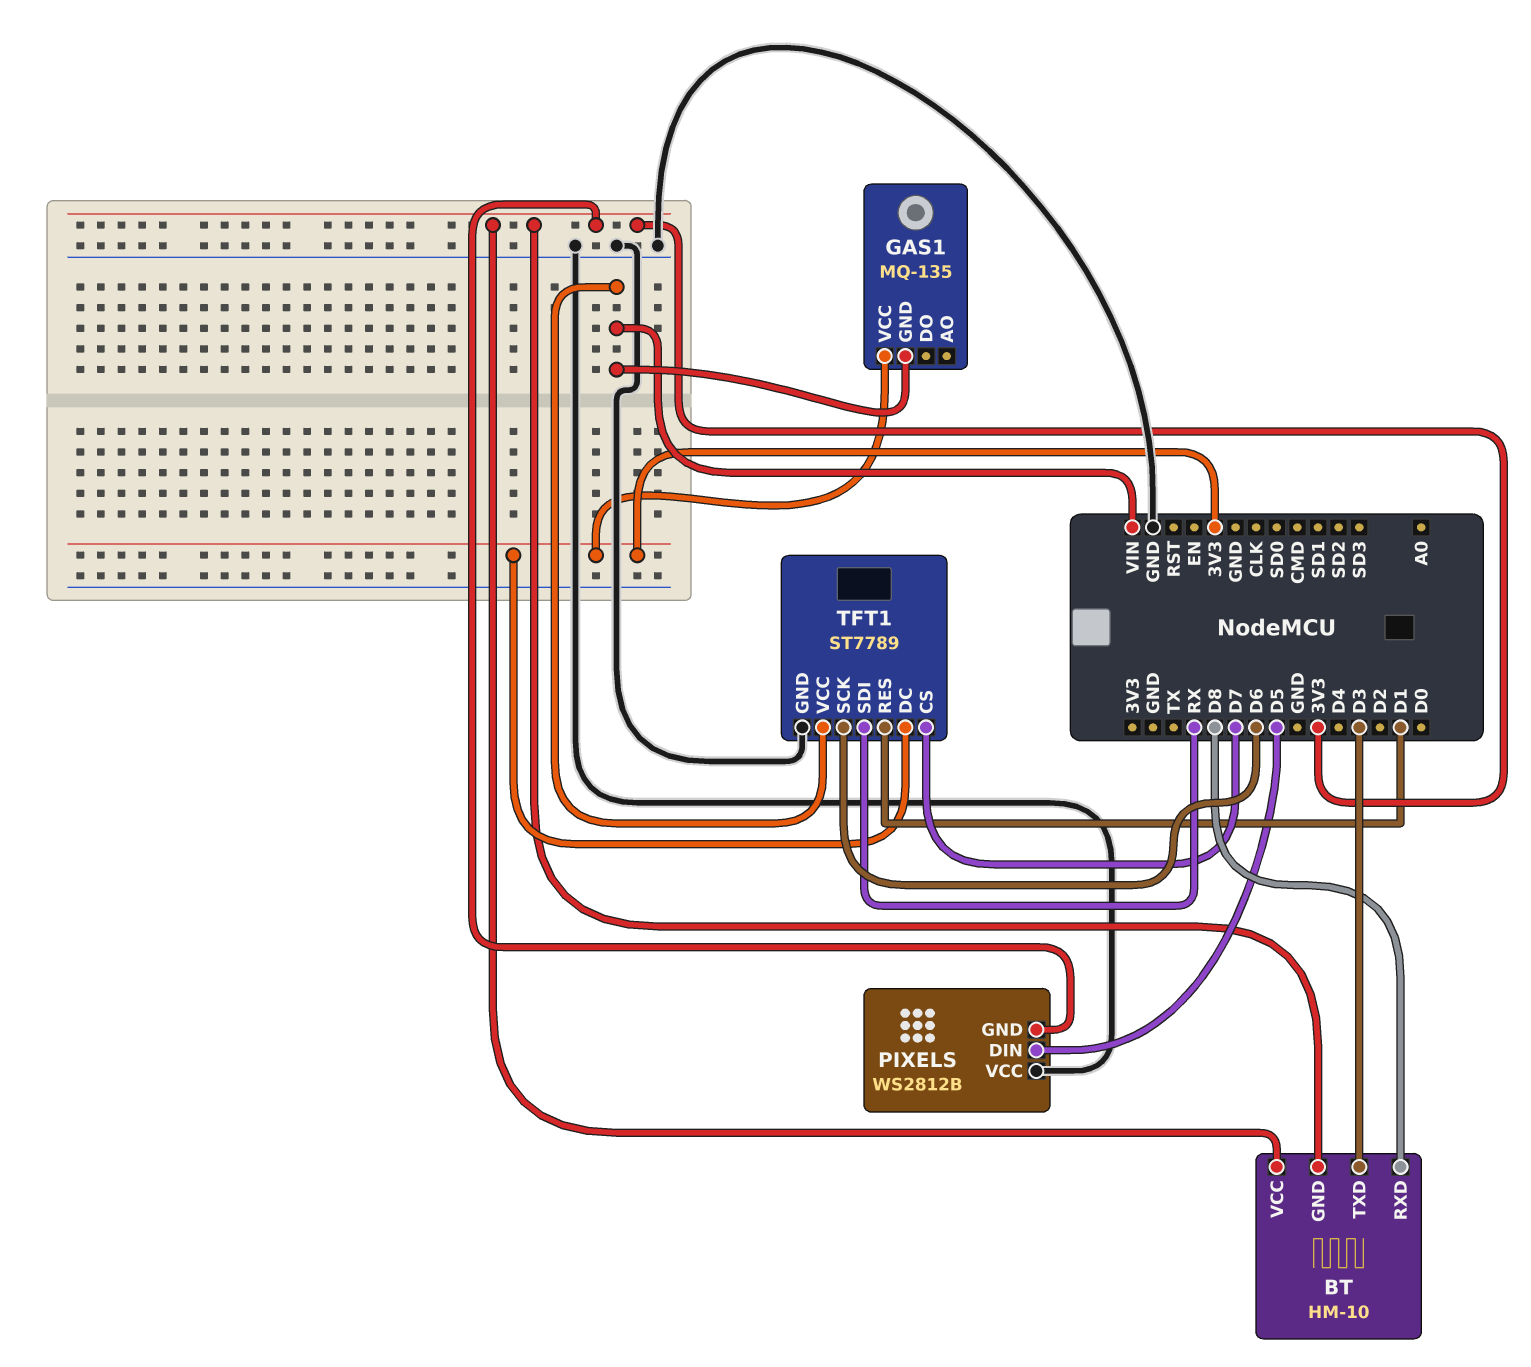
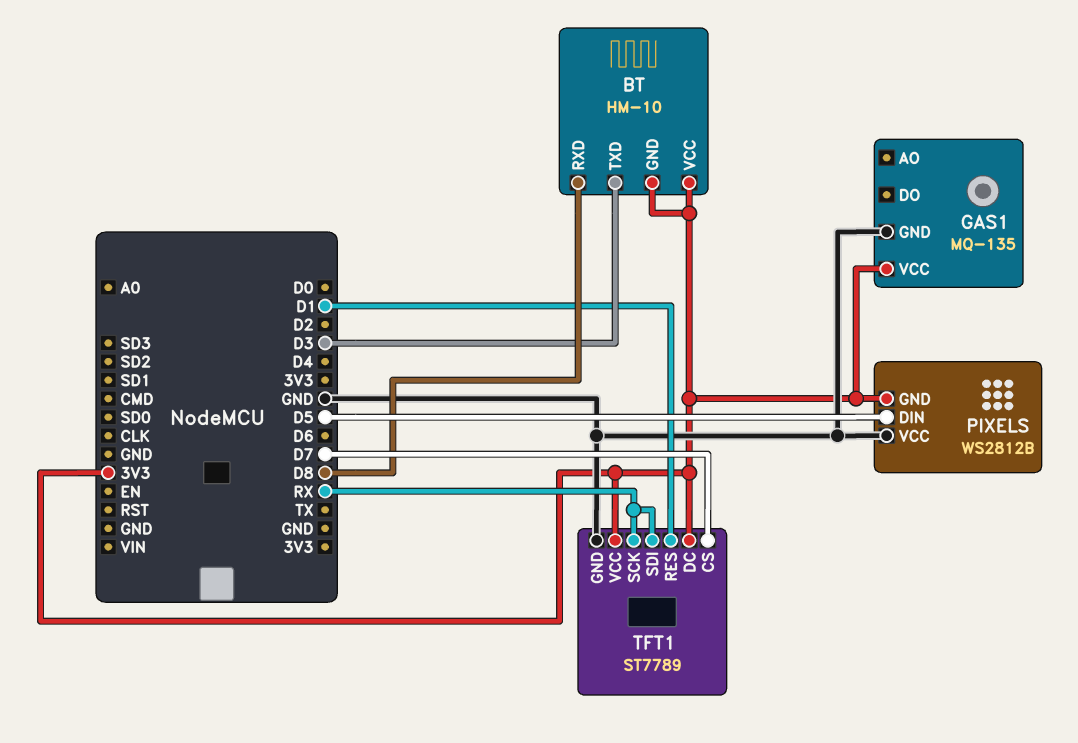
GAS1 pin GND: VIN -> GND
TFT1 pin SCK: D6 -> RX
TFT1 pin VCC: VIN -> 3V3

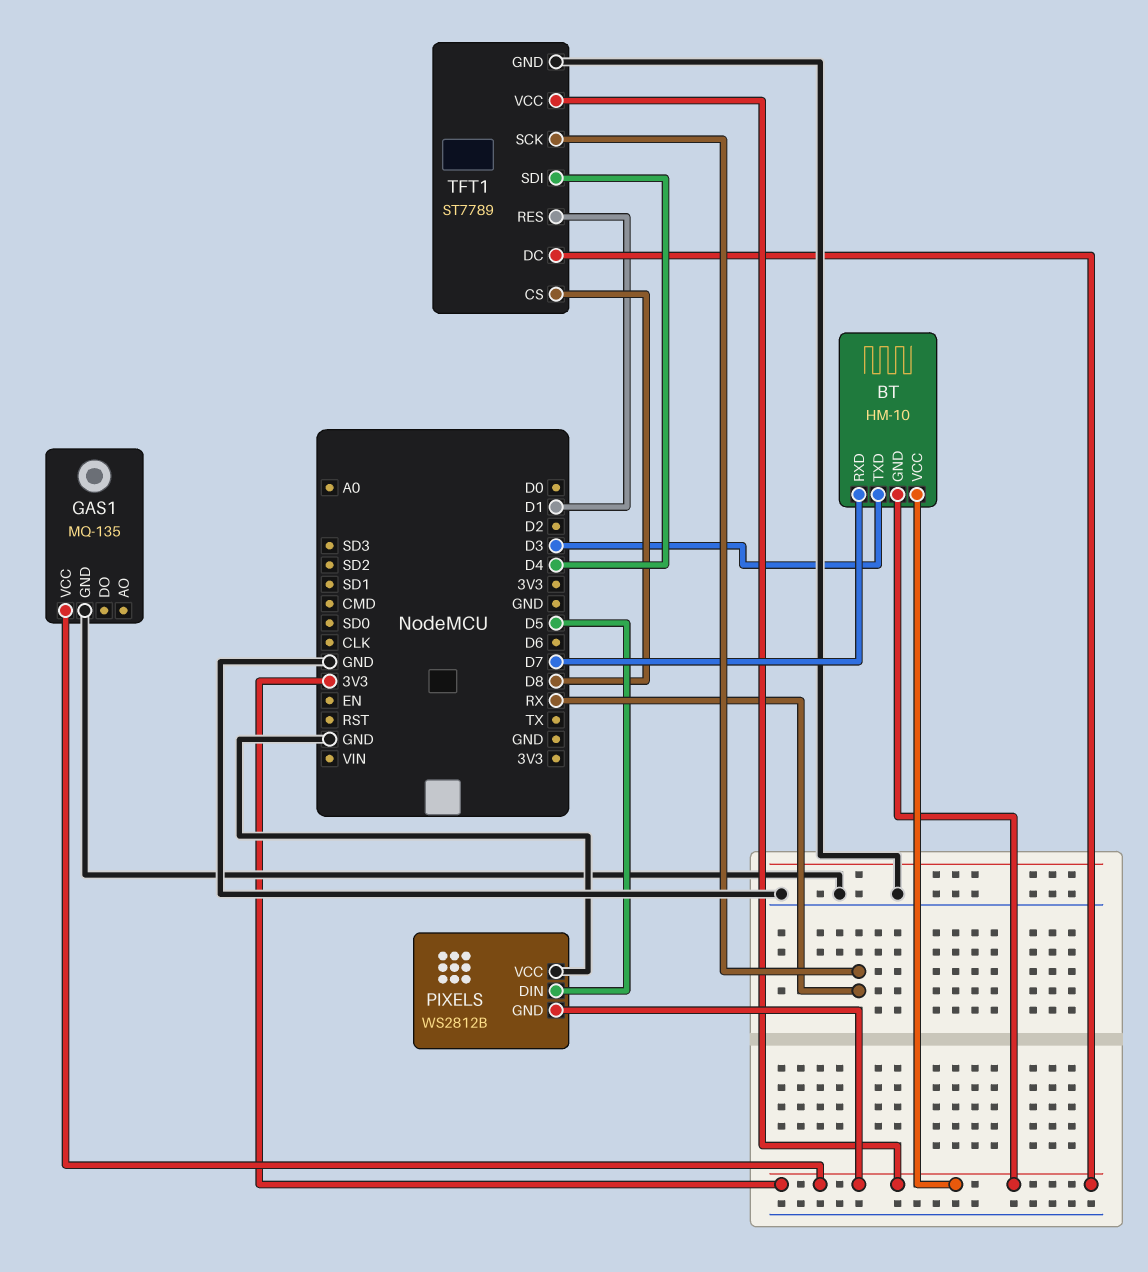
BT pin RXD: D8 -> D7
TFT1 pin CS: D7 -> D8
TFT1 pin SDI: RX -> D4

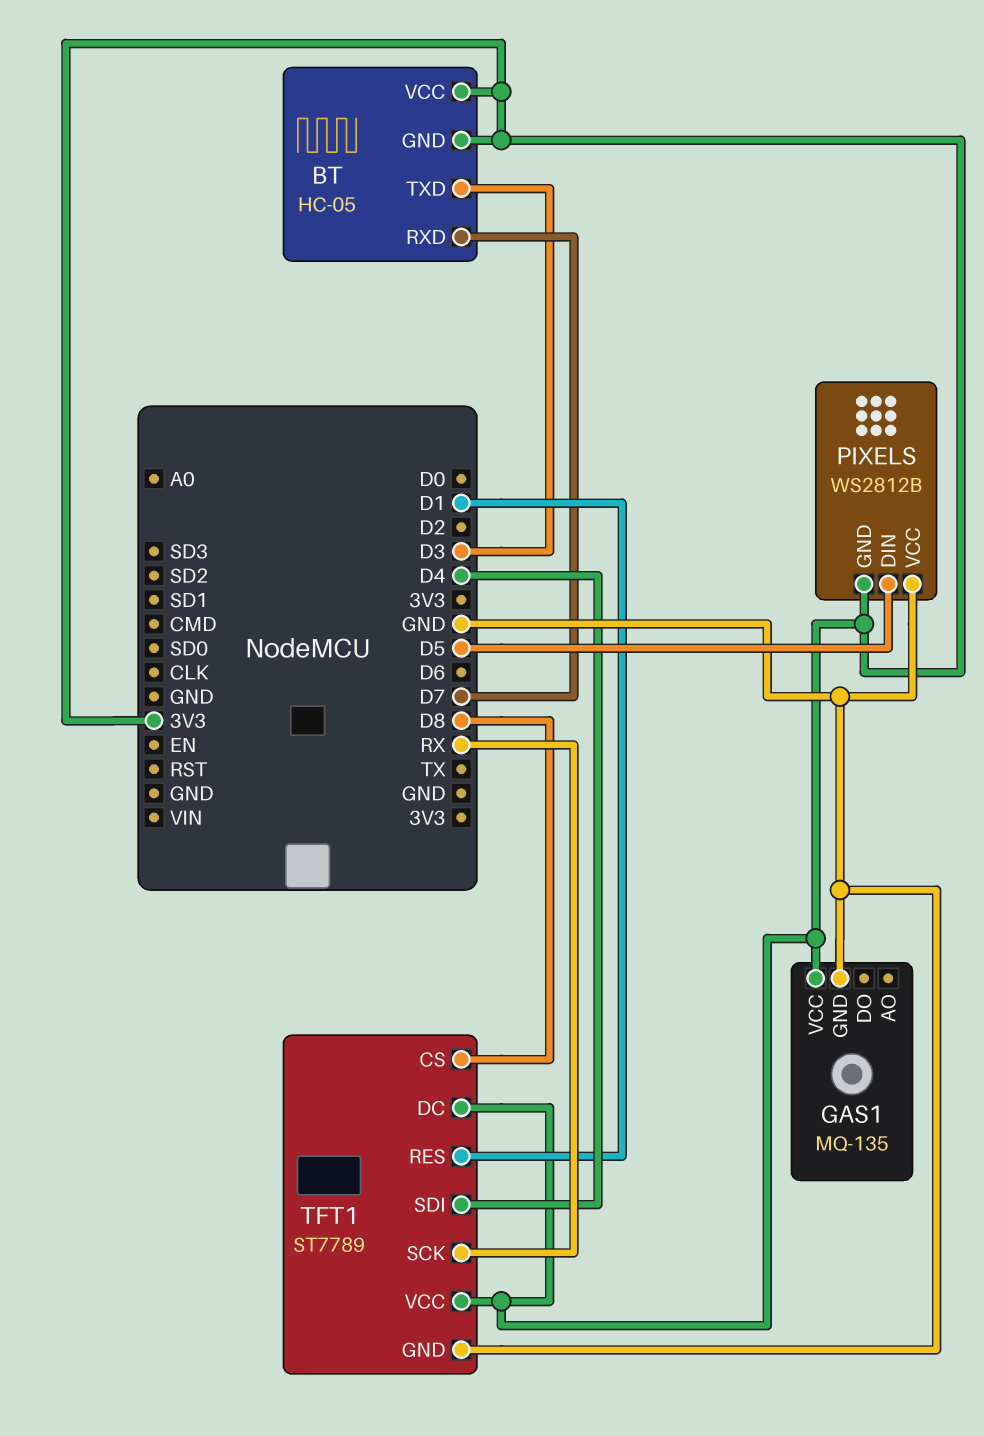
BT: HM-10 -> HC-05

